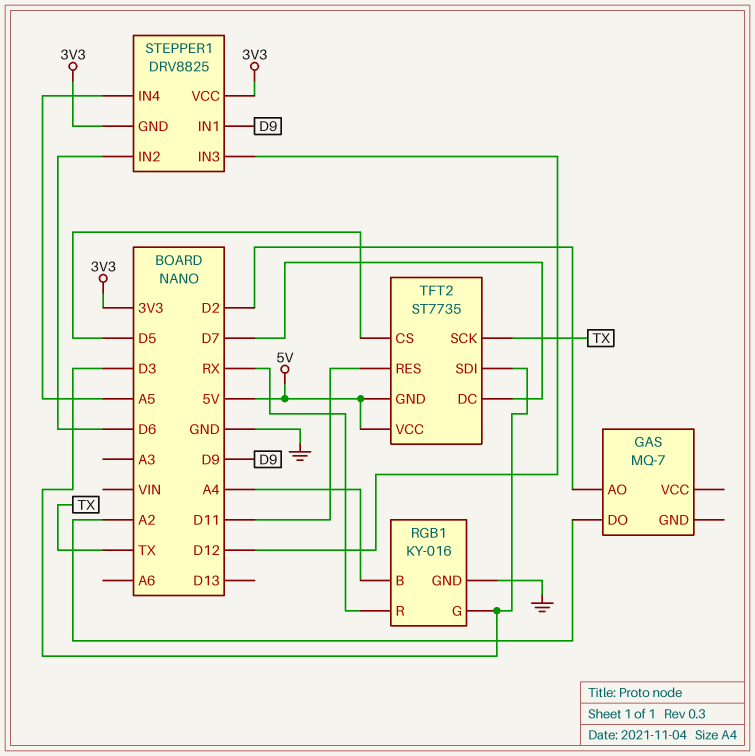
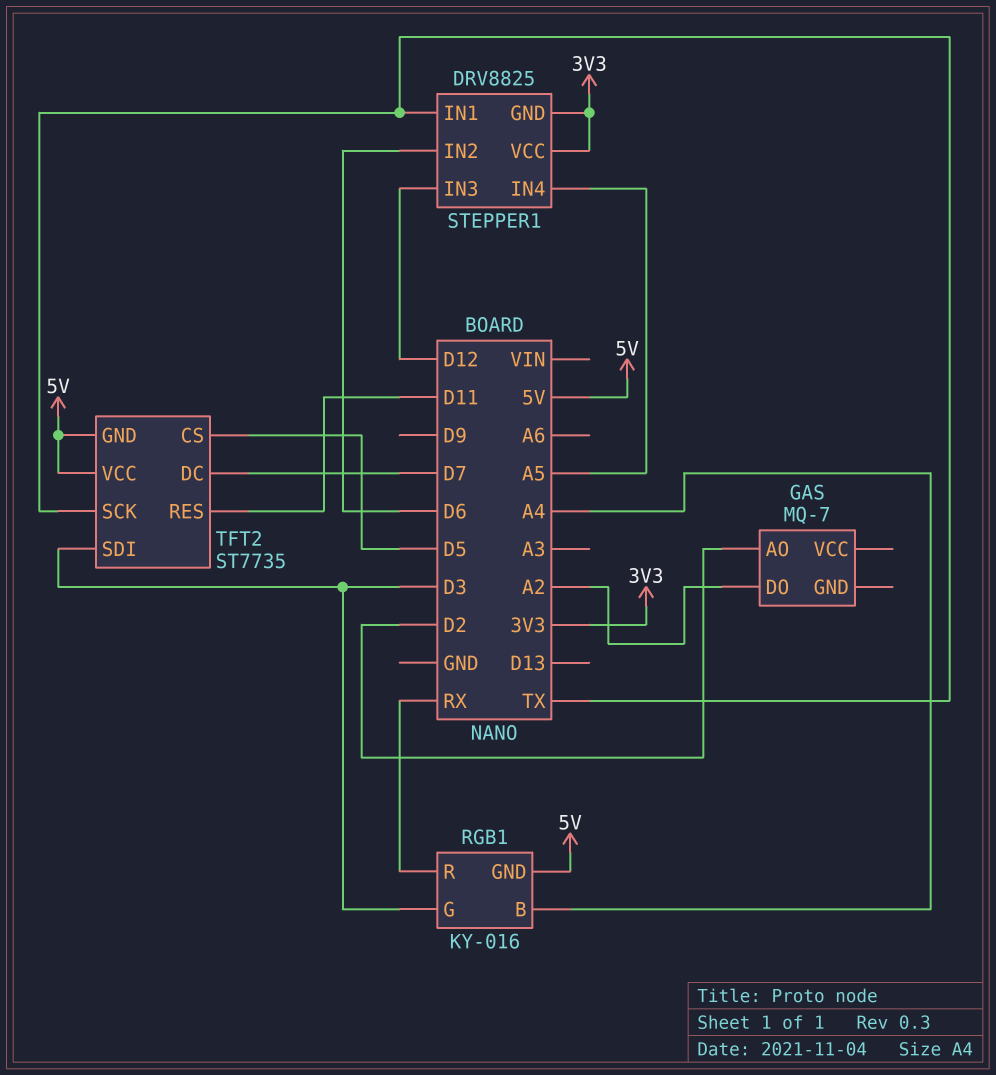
RGB1 pin GND: GND -> 5V
STEPPER1 pin IN1: D9 -> TX

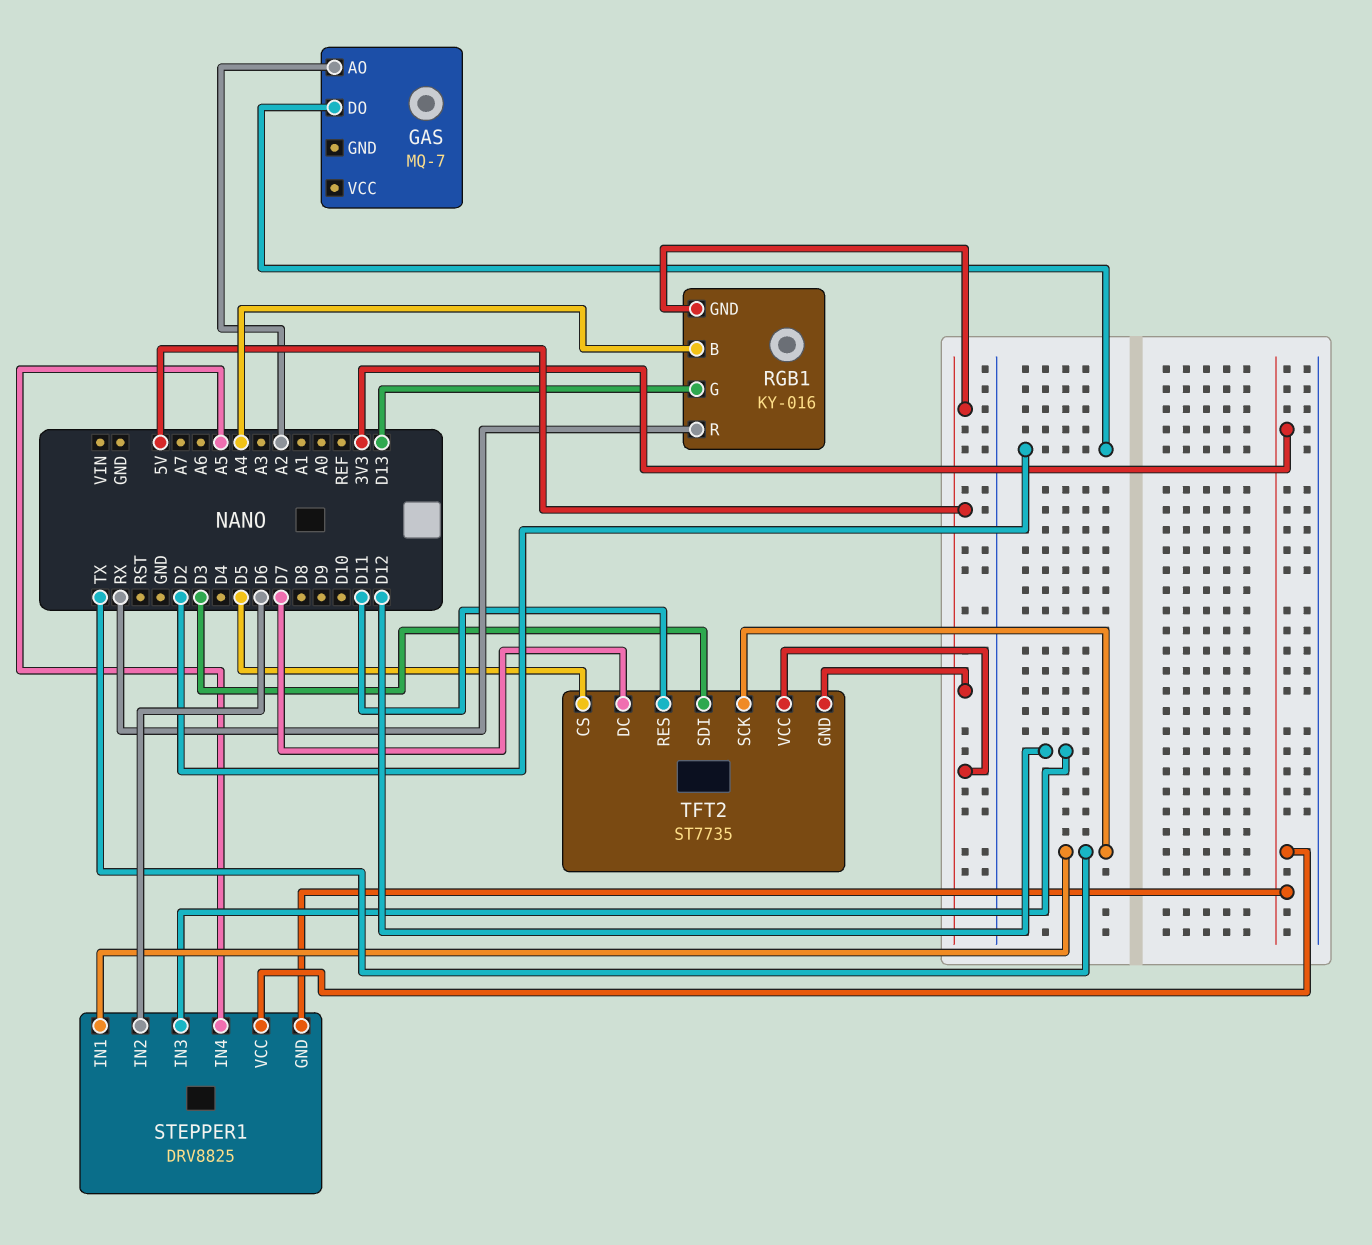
GAS pin AO: D2 -> A2
GAS pin DO: A2 -> D2
RGB1 pin G: D3 -> D13

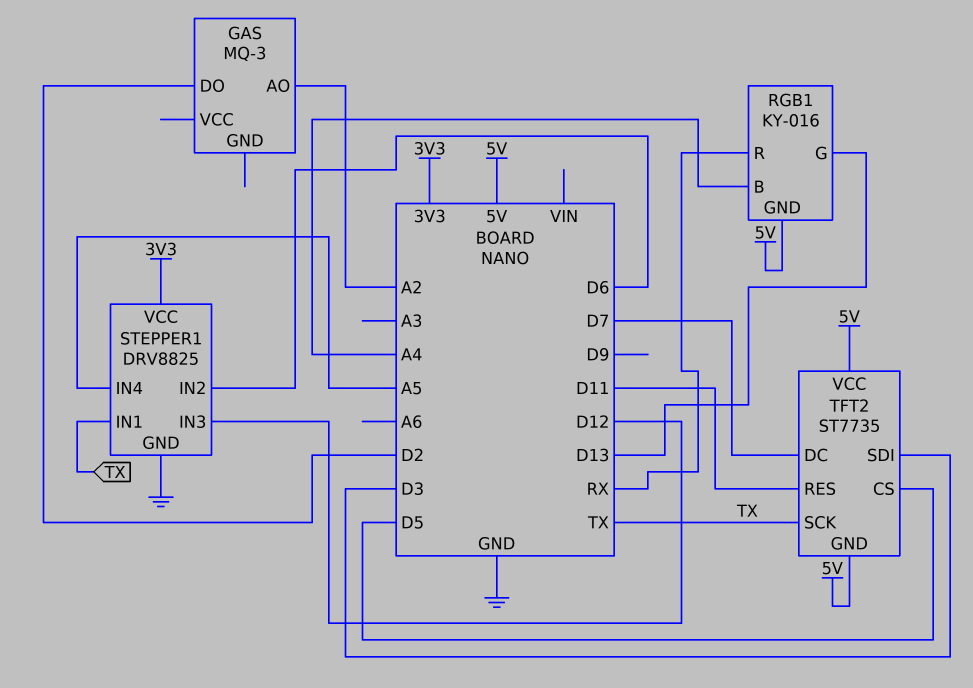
GAS: MQ-7 -> MQ-3
STEPPER1 pin GND: 3V3 -> GND

